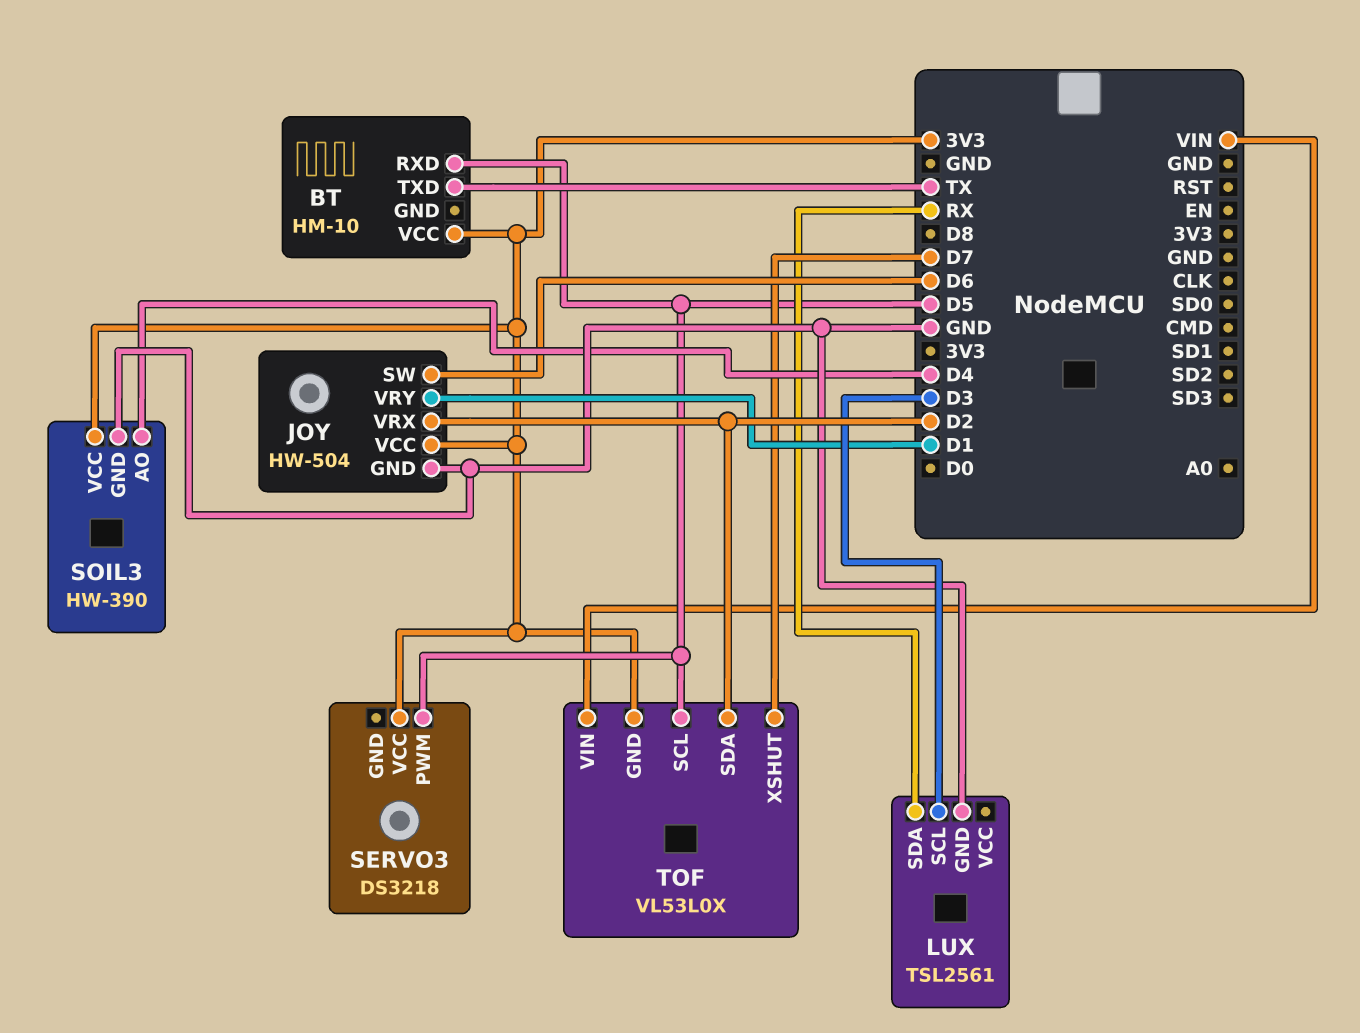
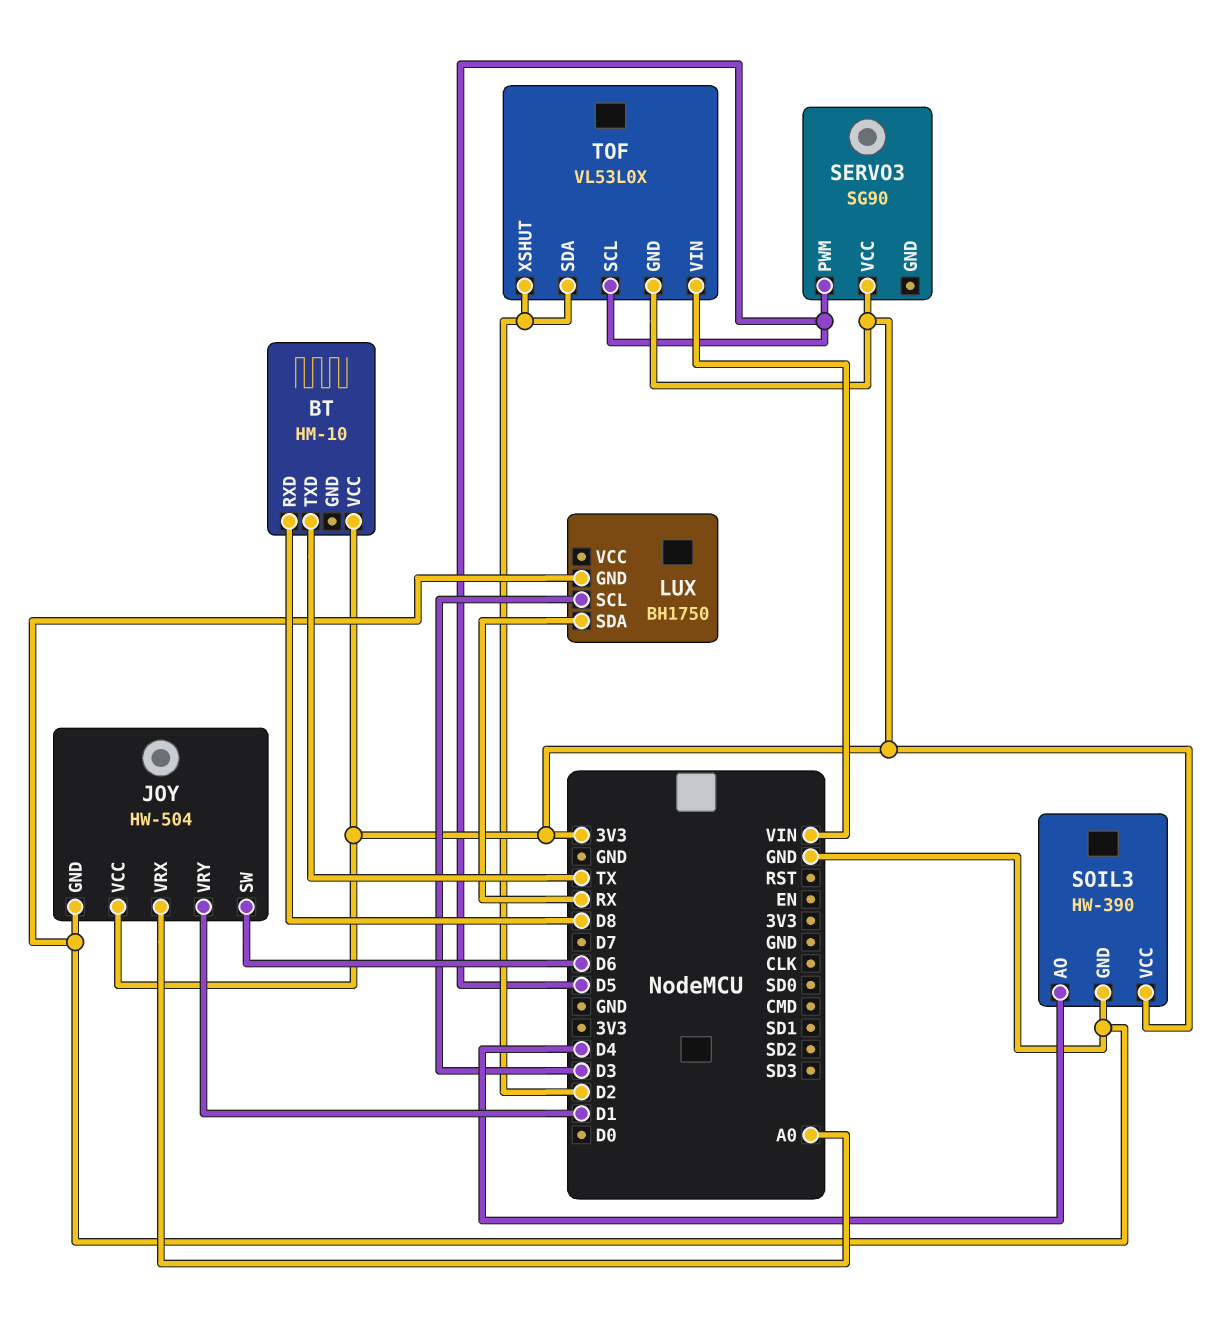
BT pin RXD: D5 -> D8
JOY pin VRX: D2 -> A0
LUX: TSL2561 -> BH1750
SERVO3: DS3218 -> SG90
TOF pin XSHUT: D7 -> D2

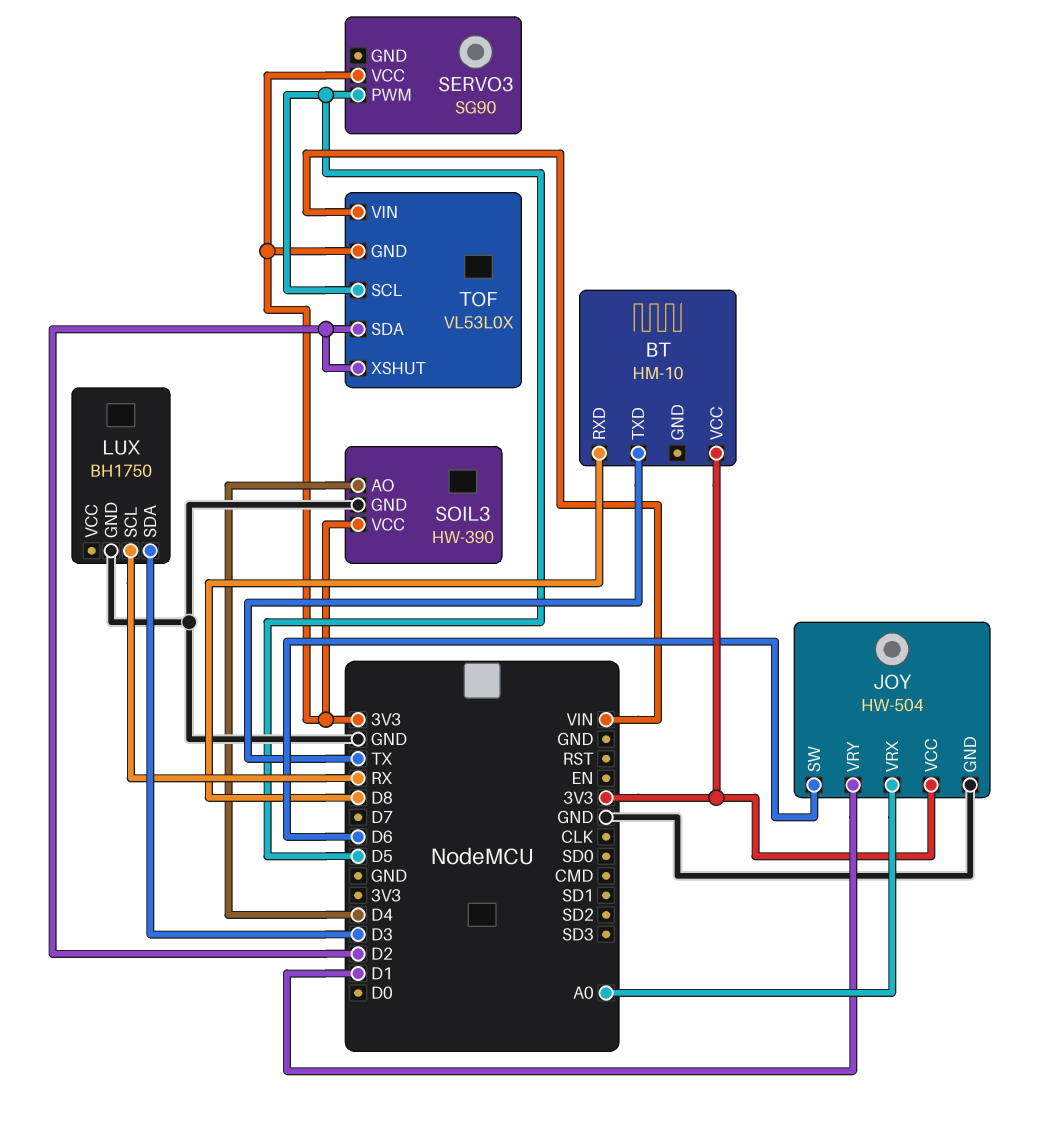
LUX pin SCL: D3 -> RX
LUX pin SDA: RX -> D3

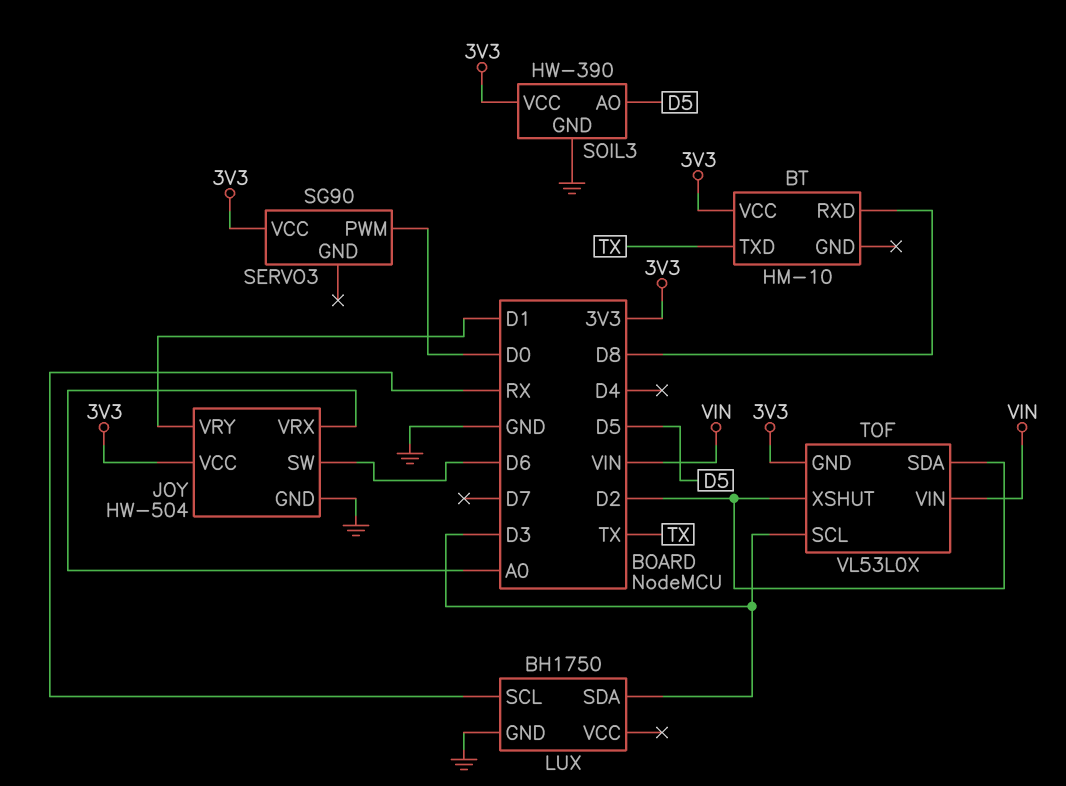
SERVO3 pin PWM: D5 -> D0
SOIL3 pin AO: D4 -> D5
TOF pin SCL: D5 -> D3

